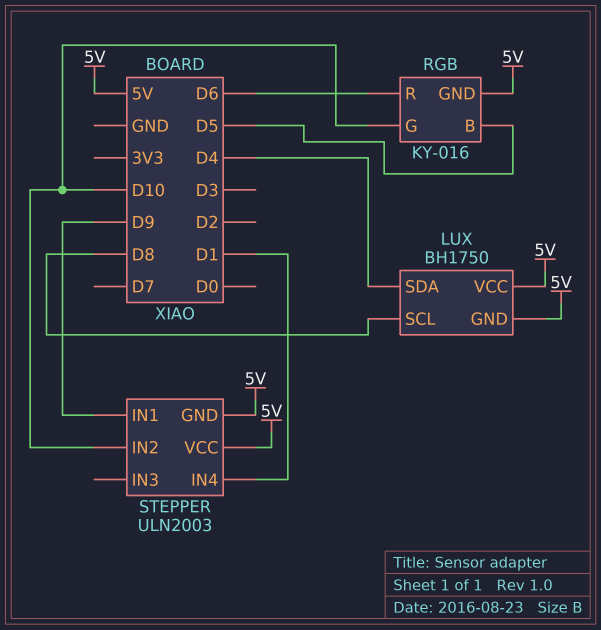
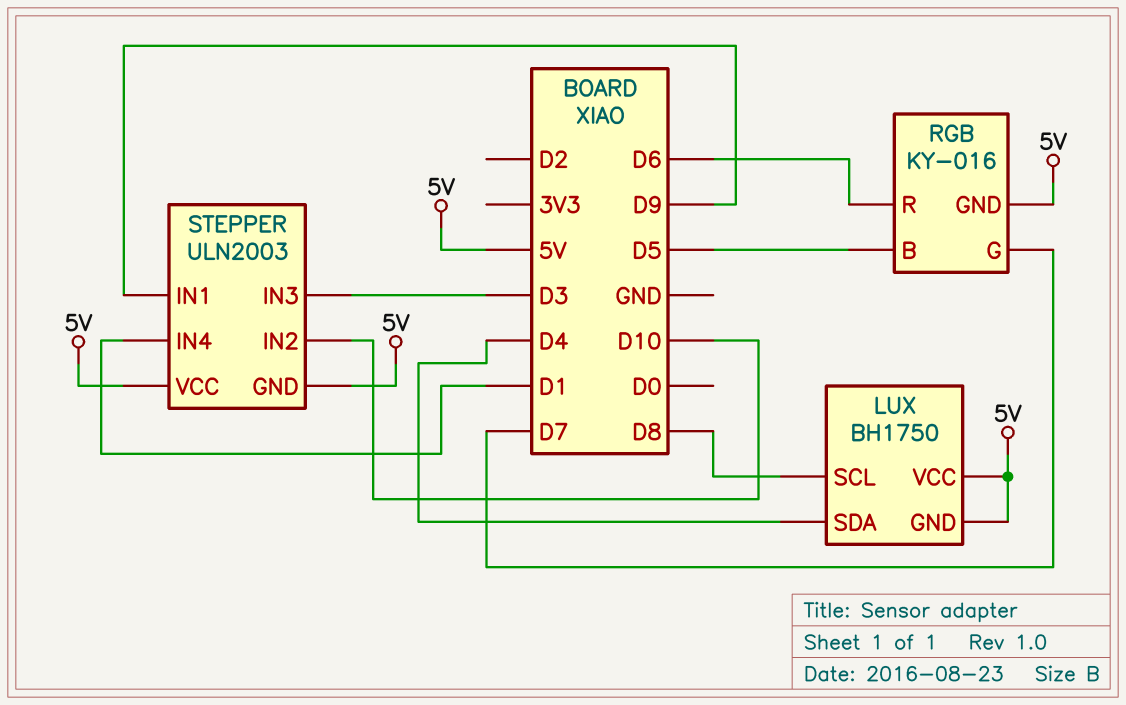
RGB pin G: D10 -> D7
STEPPER pin IN3: none -> D3

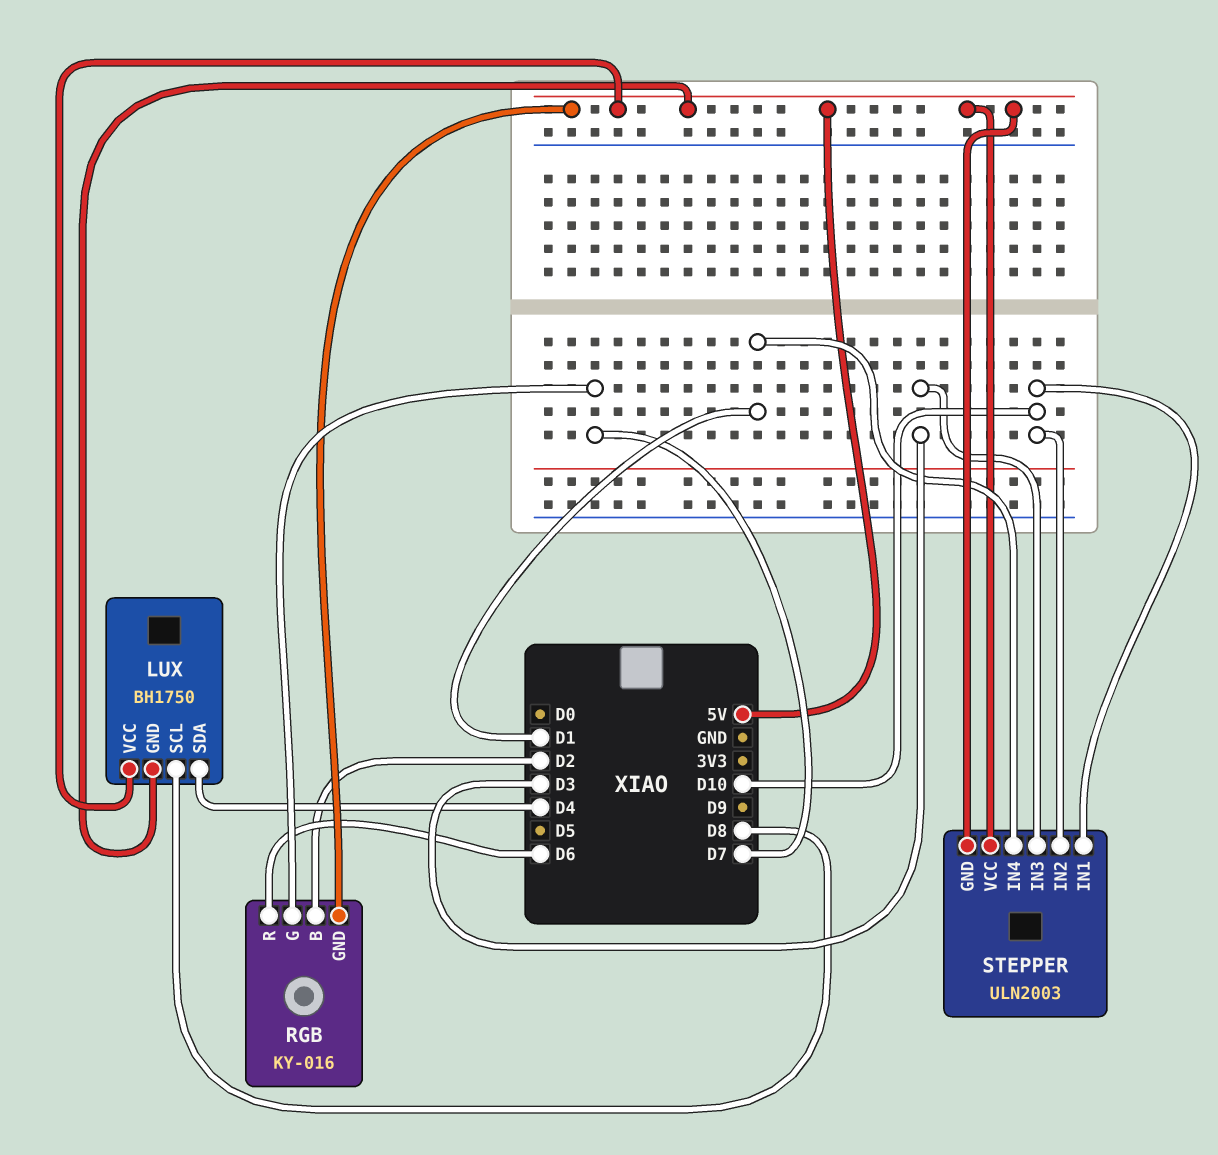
RGB pin B: D5 -> D2
STEPPER pin IN1: D9 -> D10

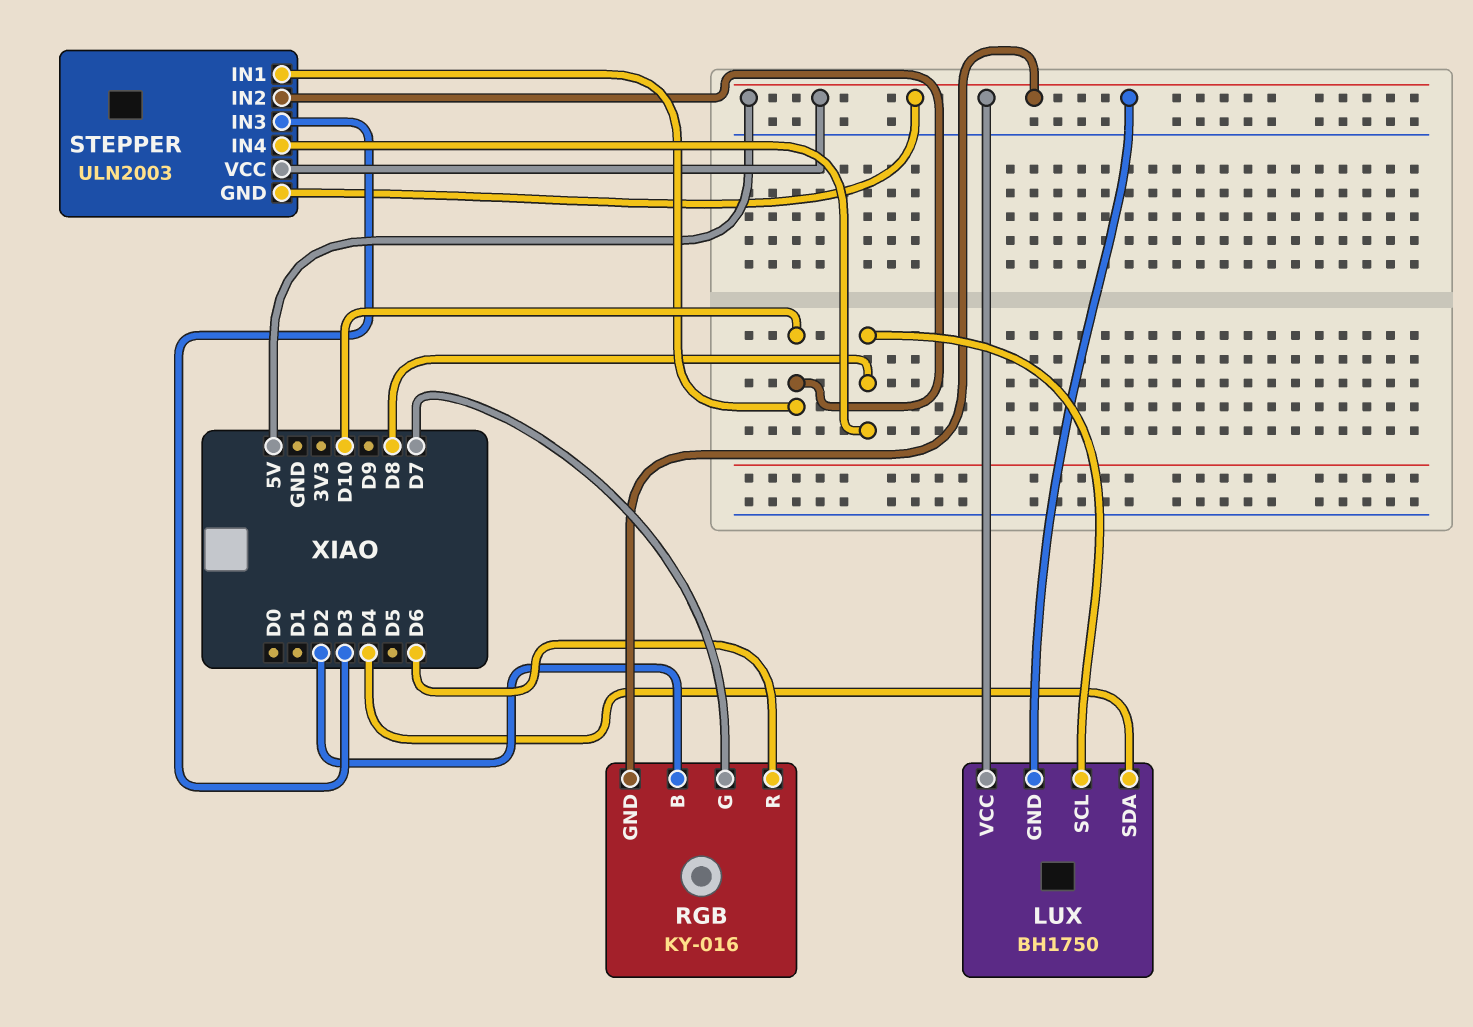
STEPPER pin IN4: D1 -> D8

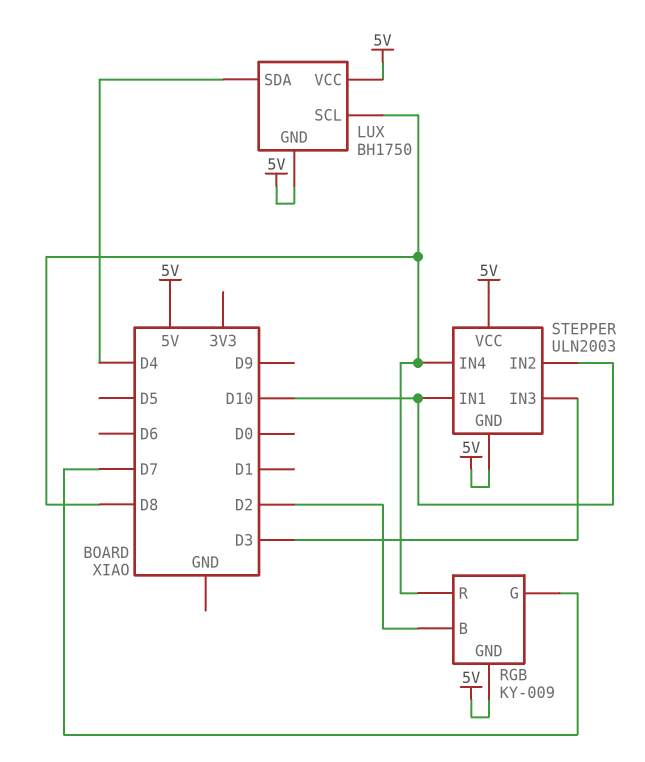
RGB: KY-016 -> KY-009
RGB pin R: D6 -> D8

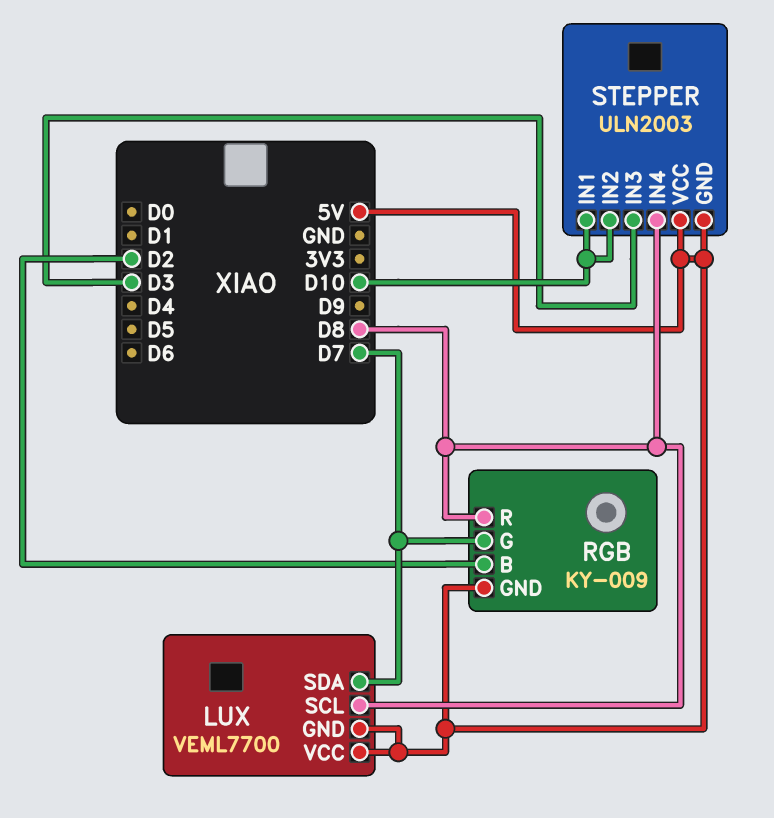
LUX: BH1750 -> VEML7700
LUX pin SDA: D4 -> D7

